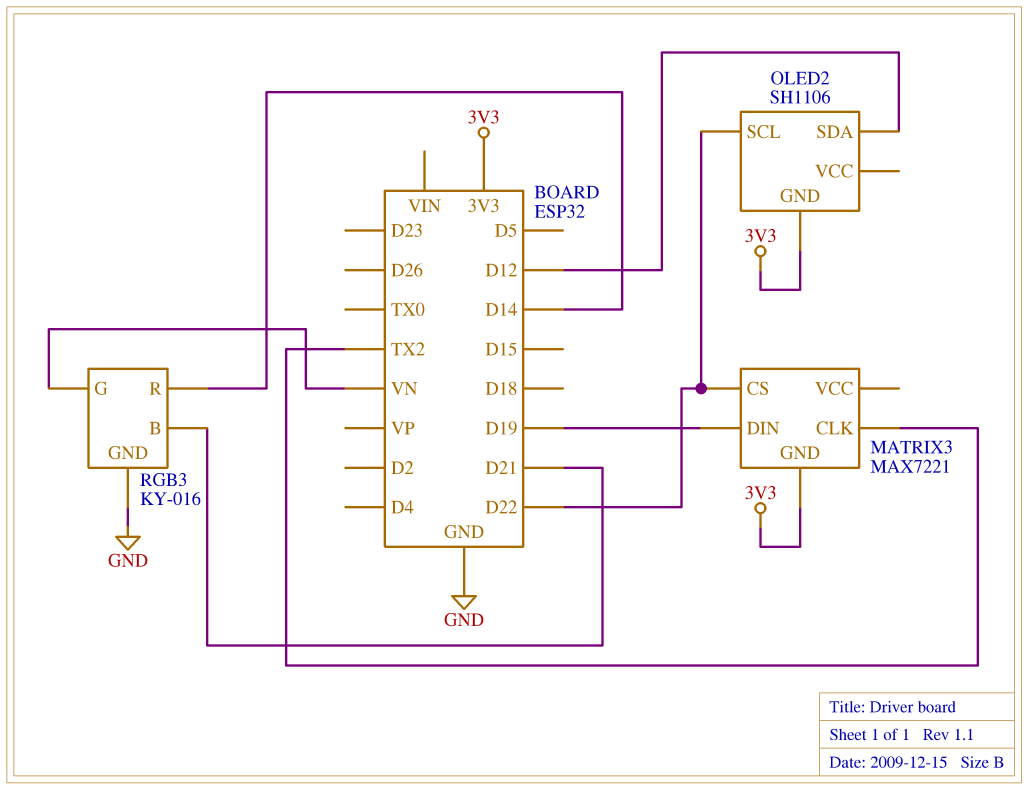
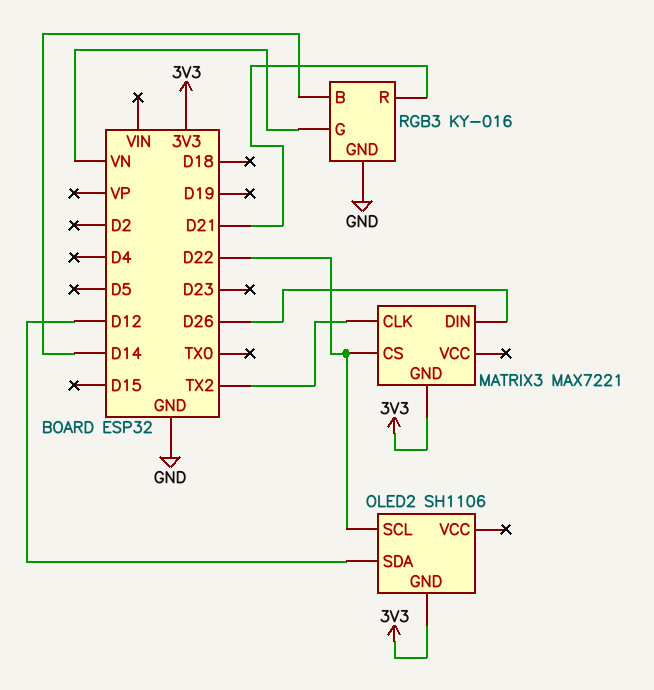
MATRIX3 pin DIN: D19 -> D26
RGB3 pin B: D21 -> D14
RGB3 pin R: D14 -> D21

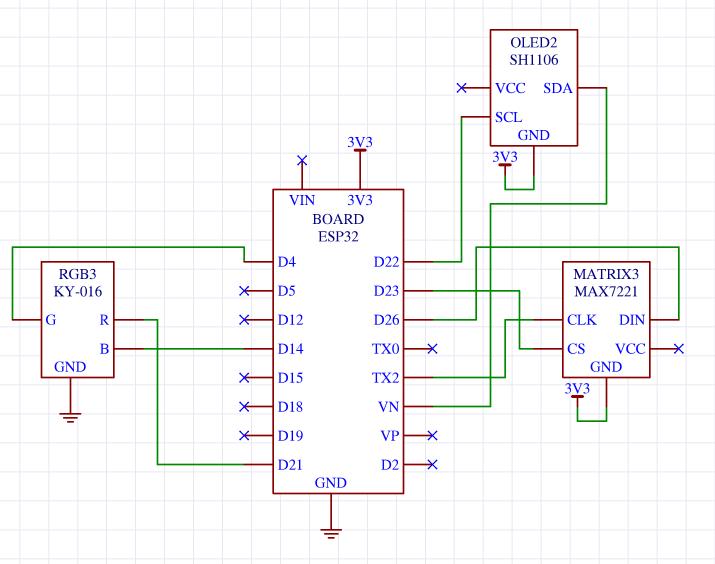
MATRIX3 pin CS: D22 -> D23
OLED2 pin SDA: D12 -> VN
RGB3 pin G: VN -> D4

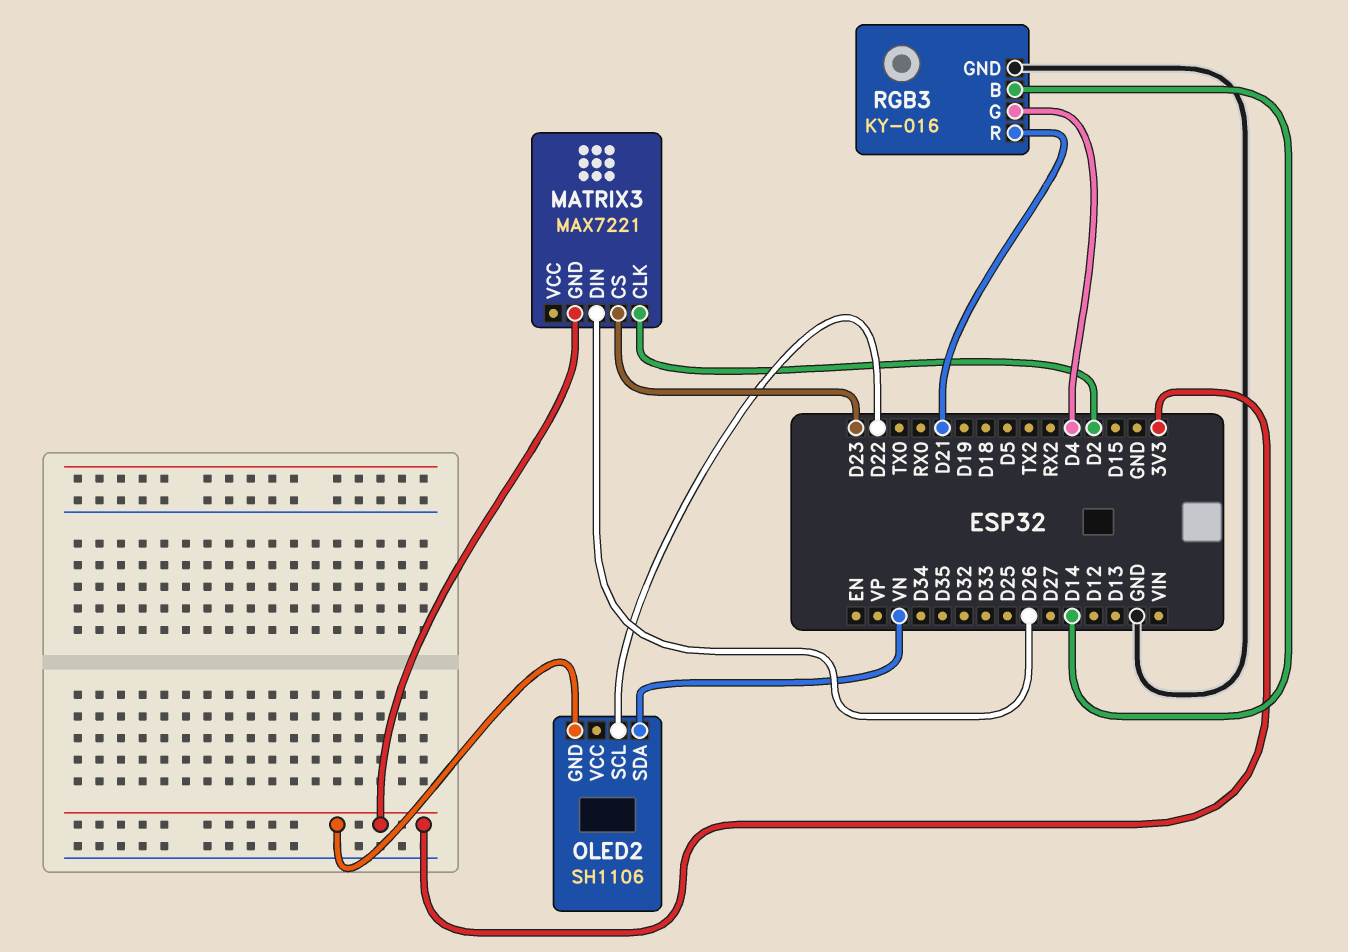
MATRIX3 pin CLK: TX2 -> D2

